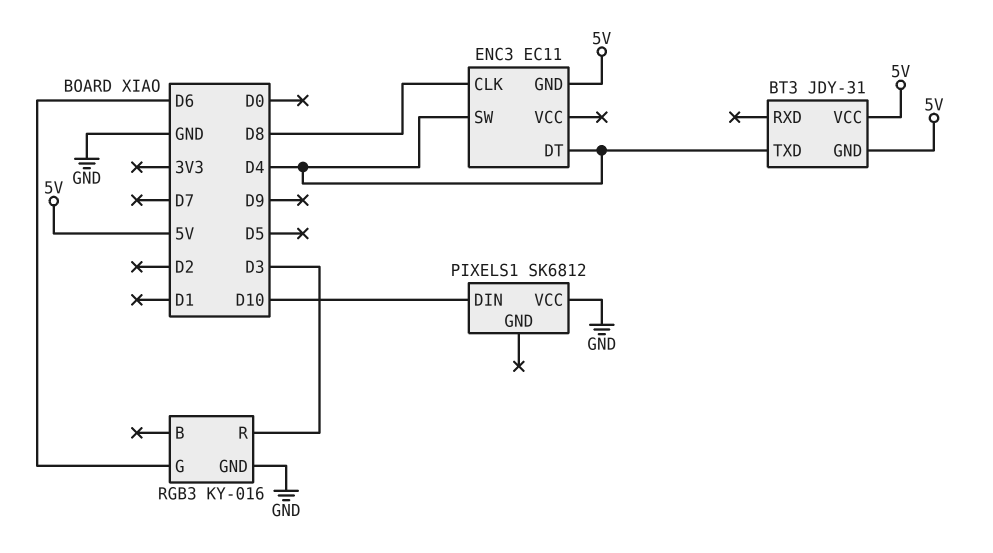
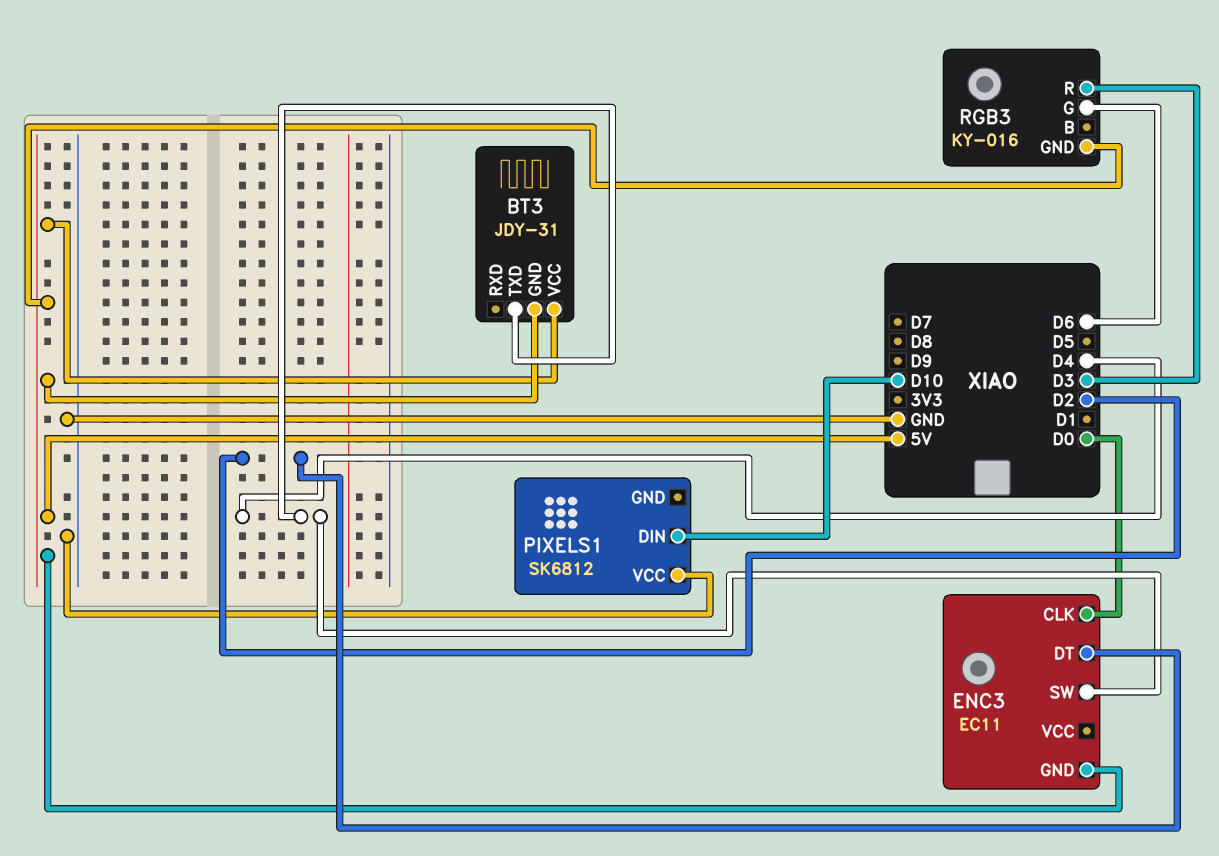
ENC3 pin CLK: D8 -> D0
ENC3 pin DT: D4 -> D2
RGB3 pin GND: GND -> 5V

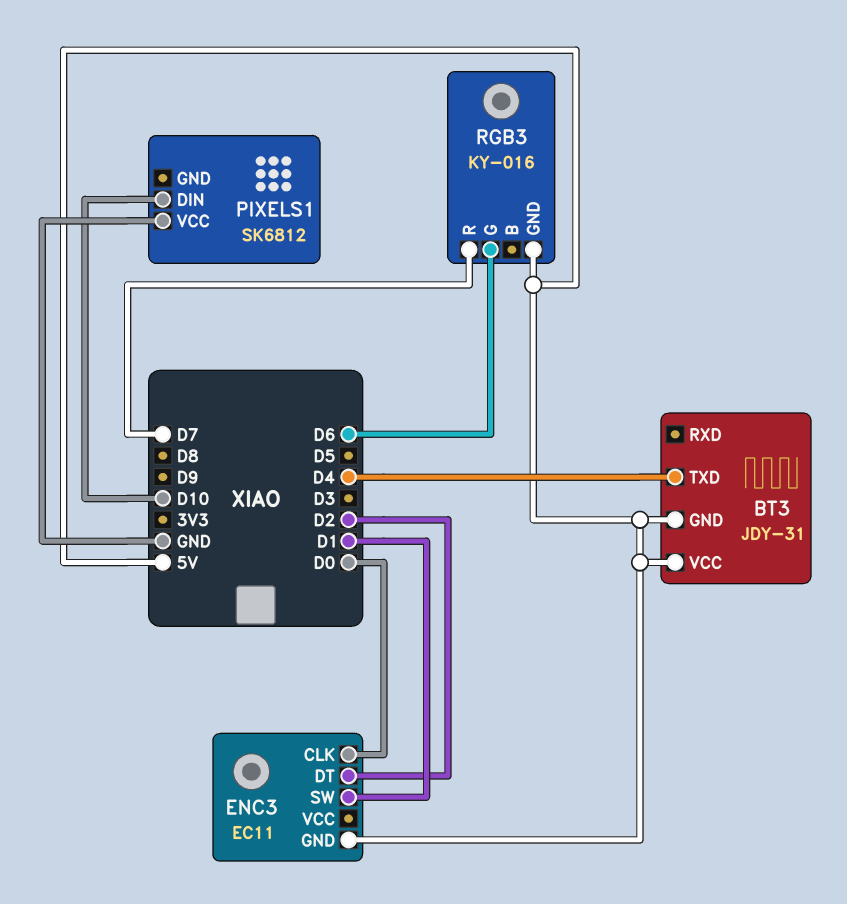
ENC3 pin SW: D4 -> D1
RGB3 pin R: D3 -> D7

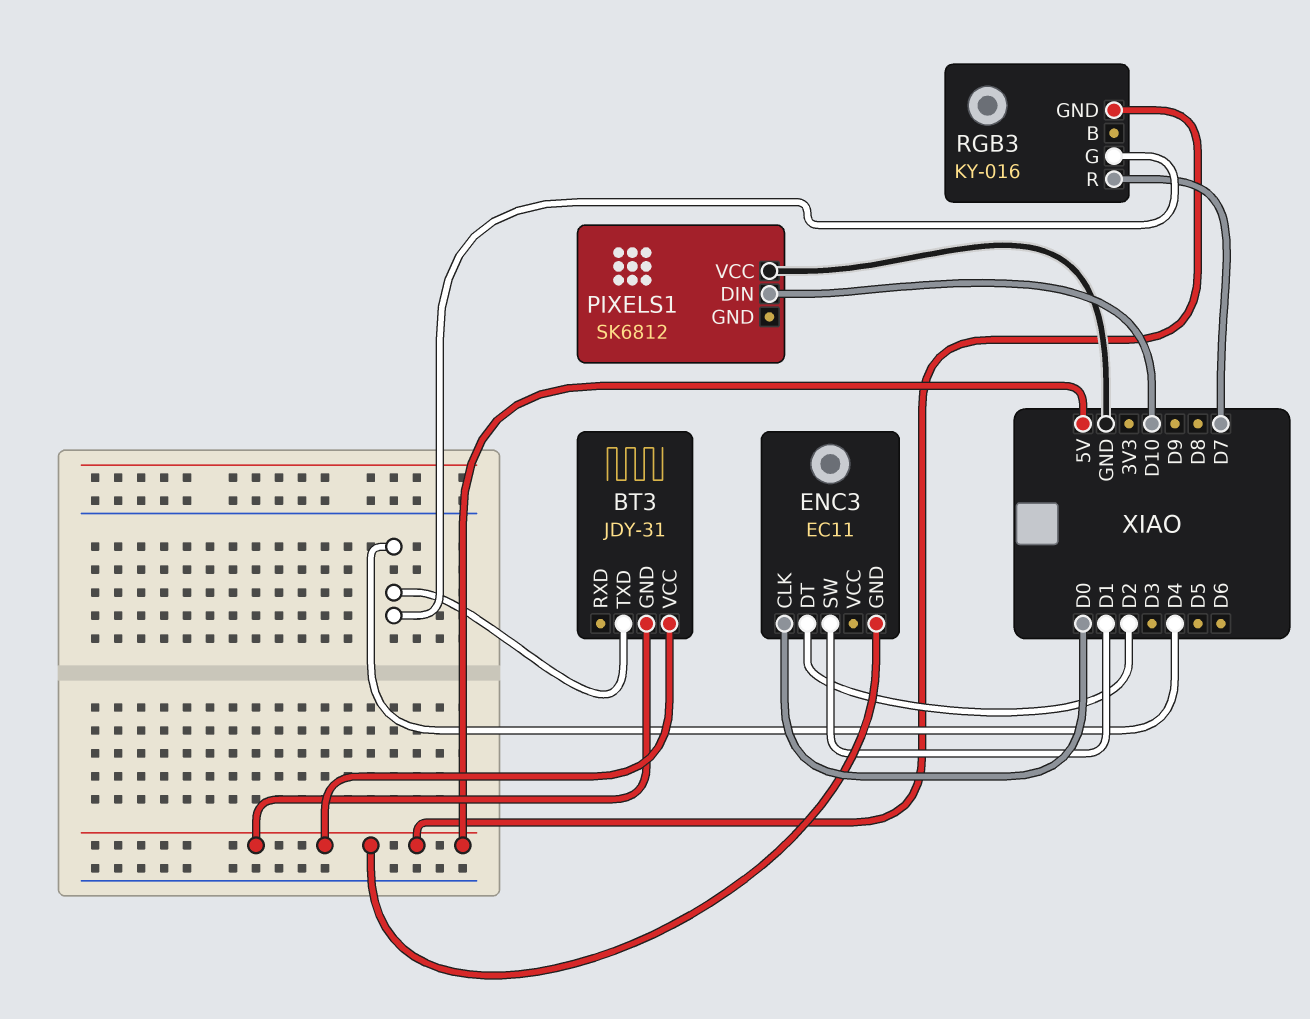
RGB3 pin G: D6 -> D4

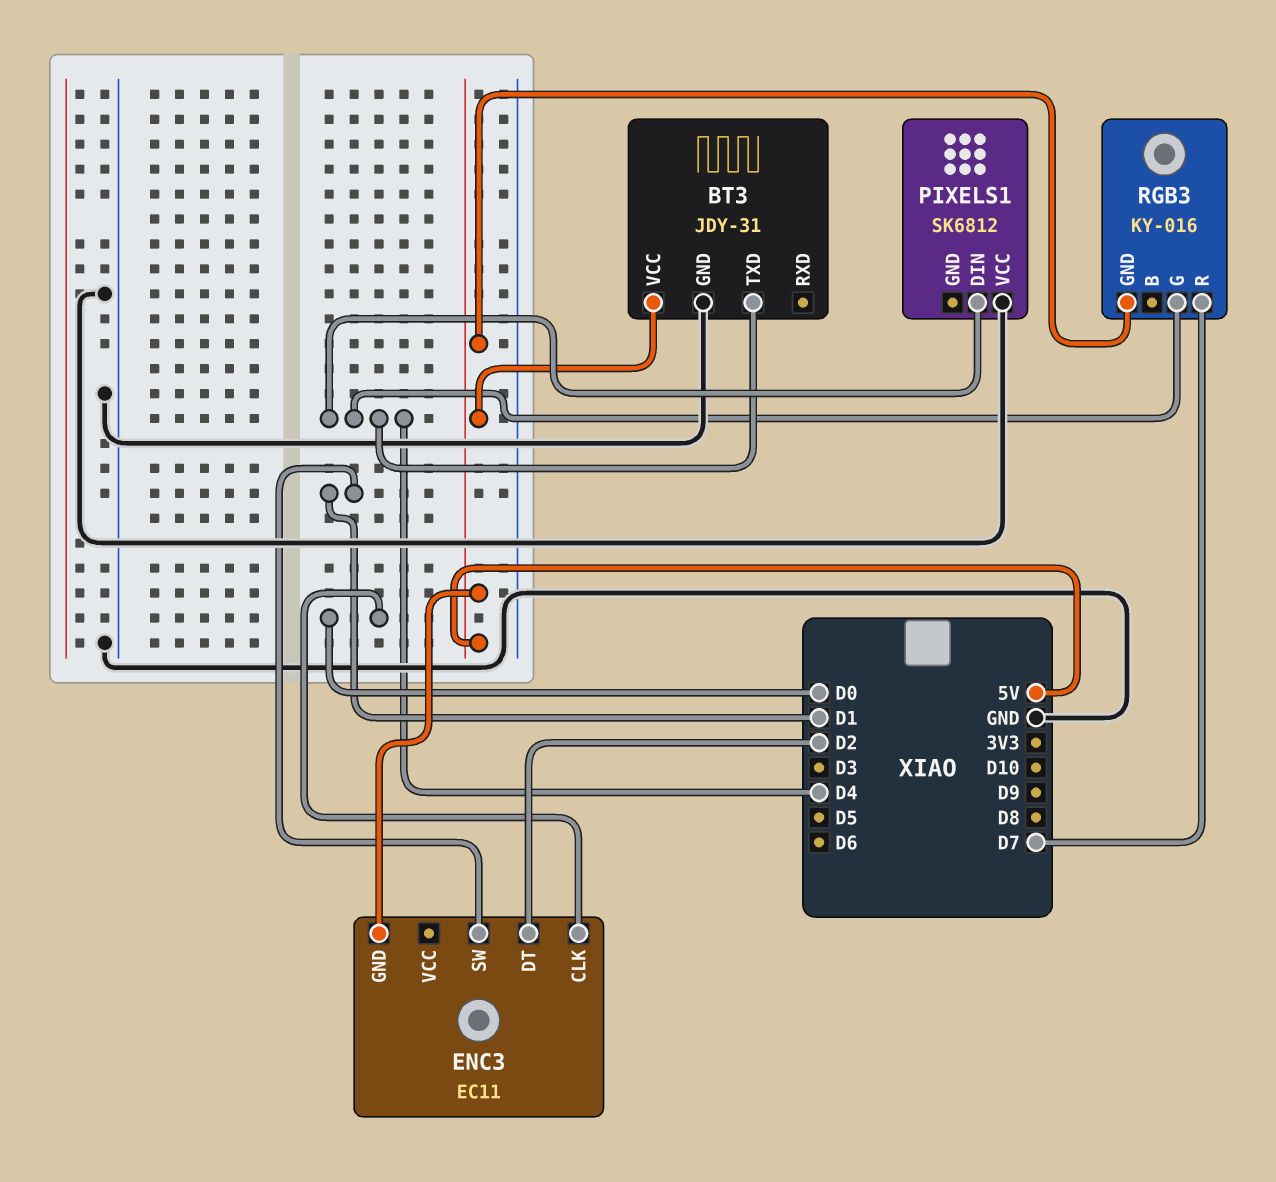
BT3 pin GND: 5V -> GND
PIXELS1 pin DIN: D10 -> D4

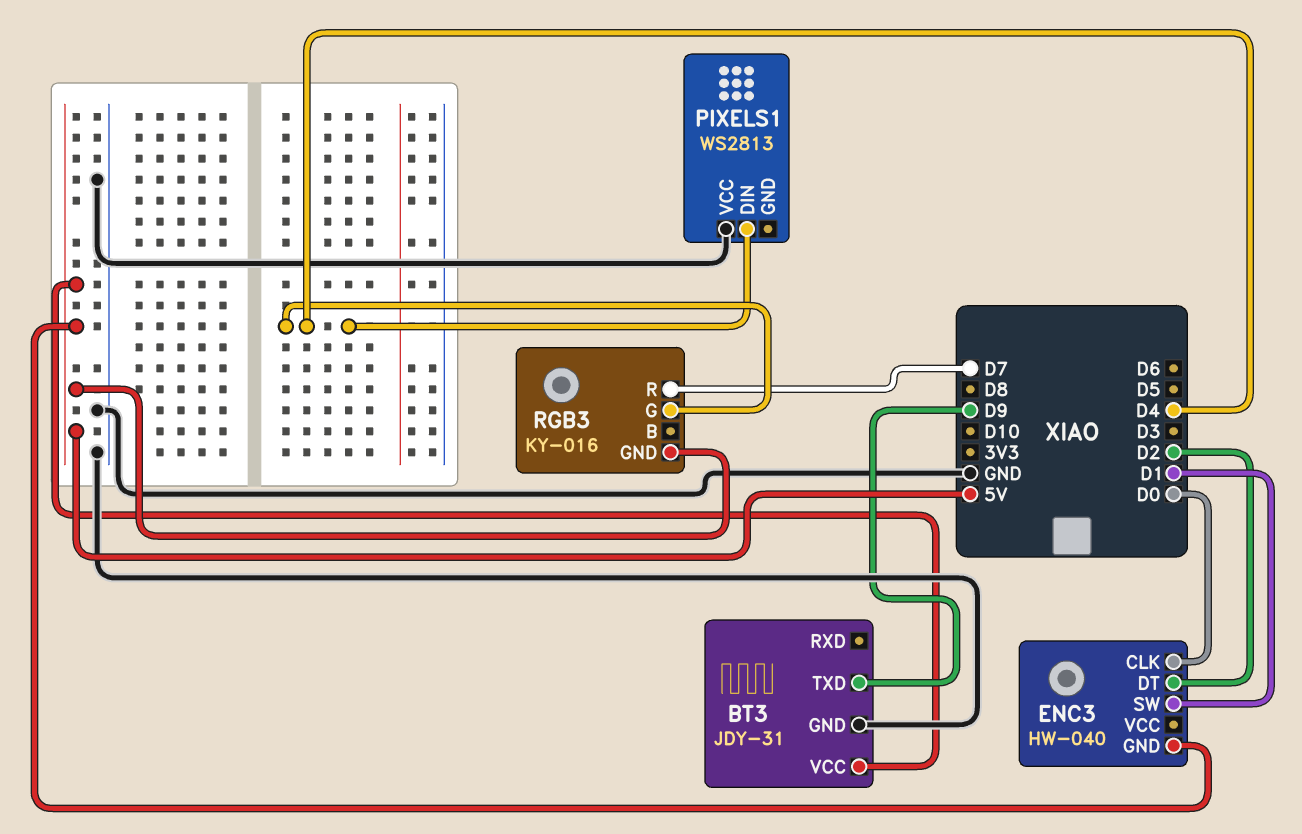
BT3 pin TXD: D4 -> D9
ENC3: EC11 -> HW-040
PIXELS1: SK6812 -> WS2813

